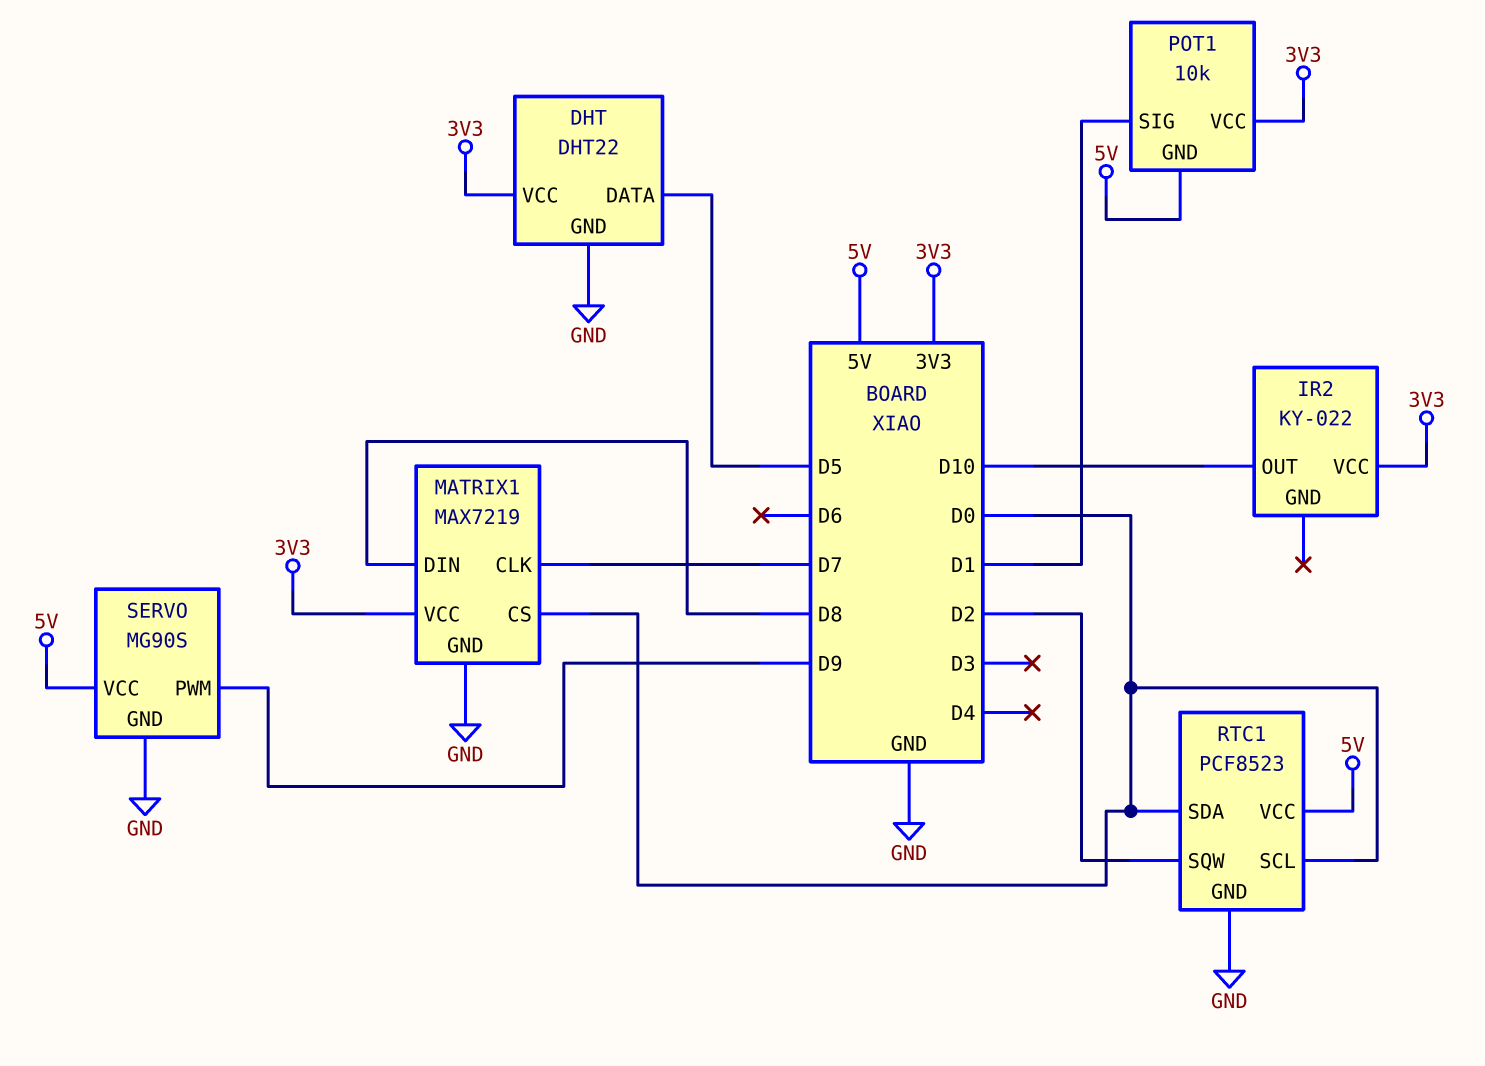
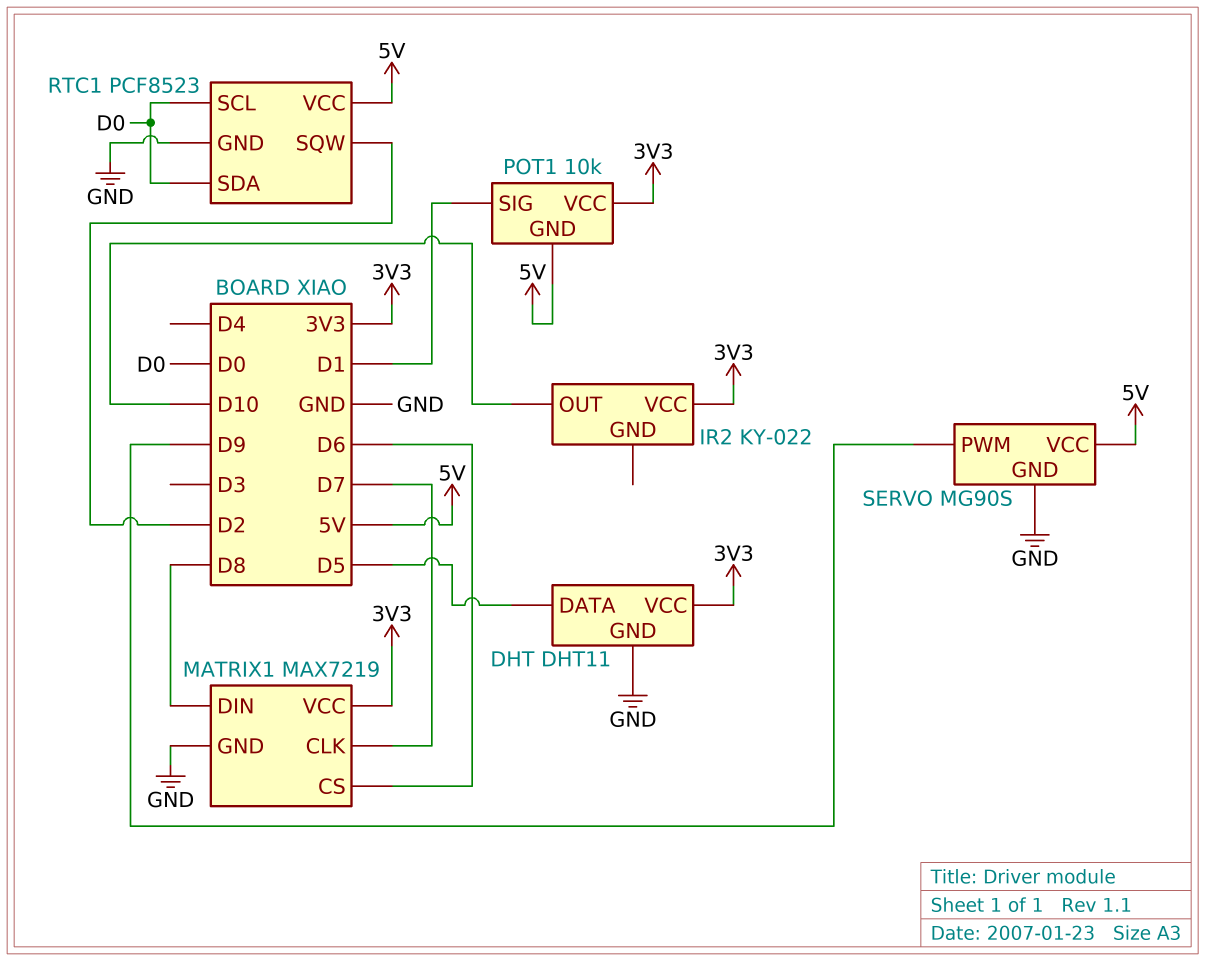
DHT: DHT22 -> DHT11
MATRIX1 pin CS: D0 -> D6

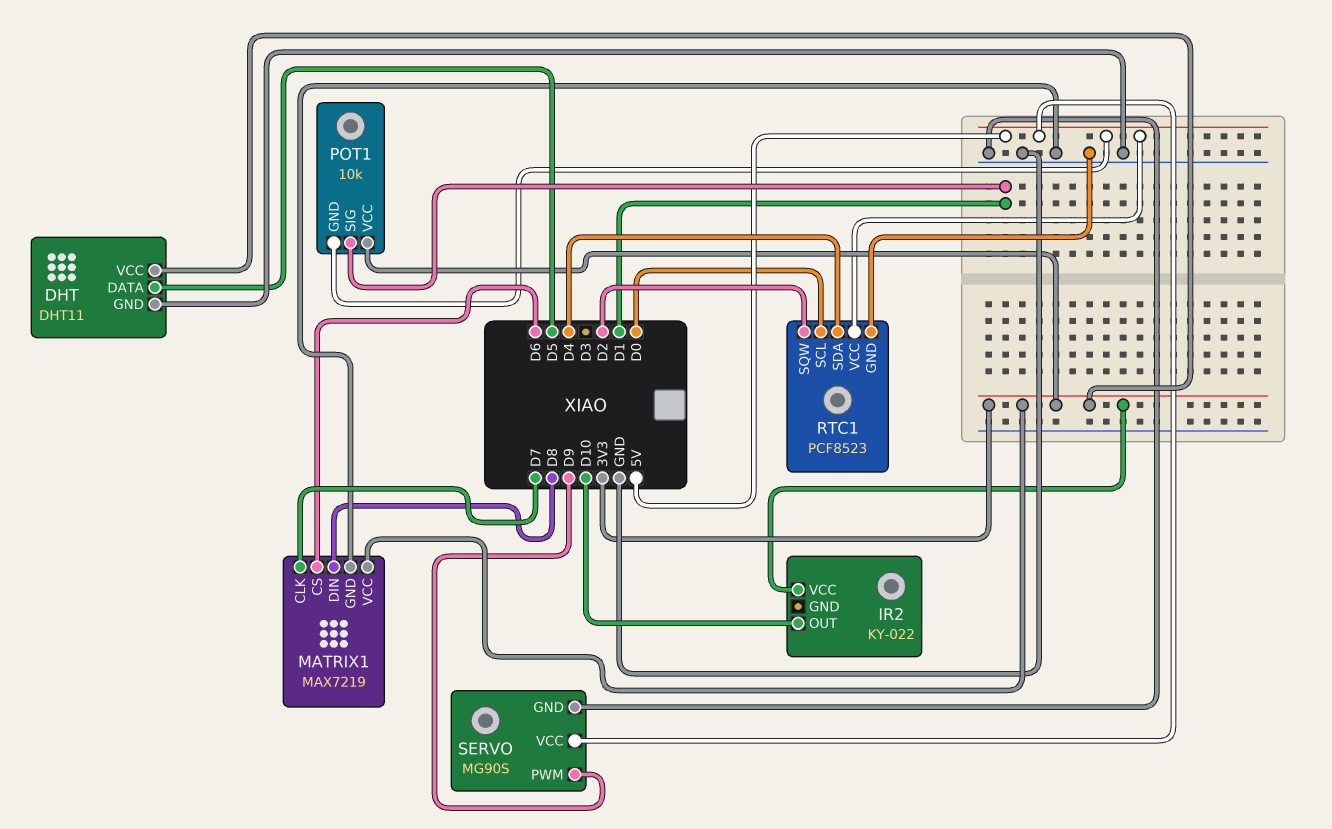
RTC1 pin SDA: D0 -> D4

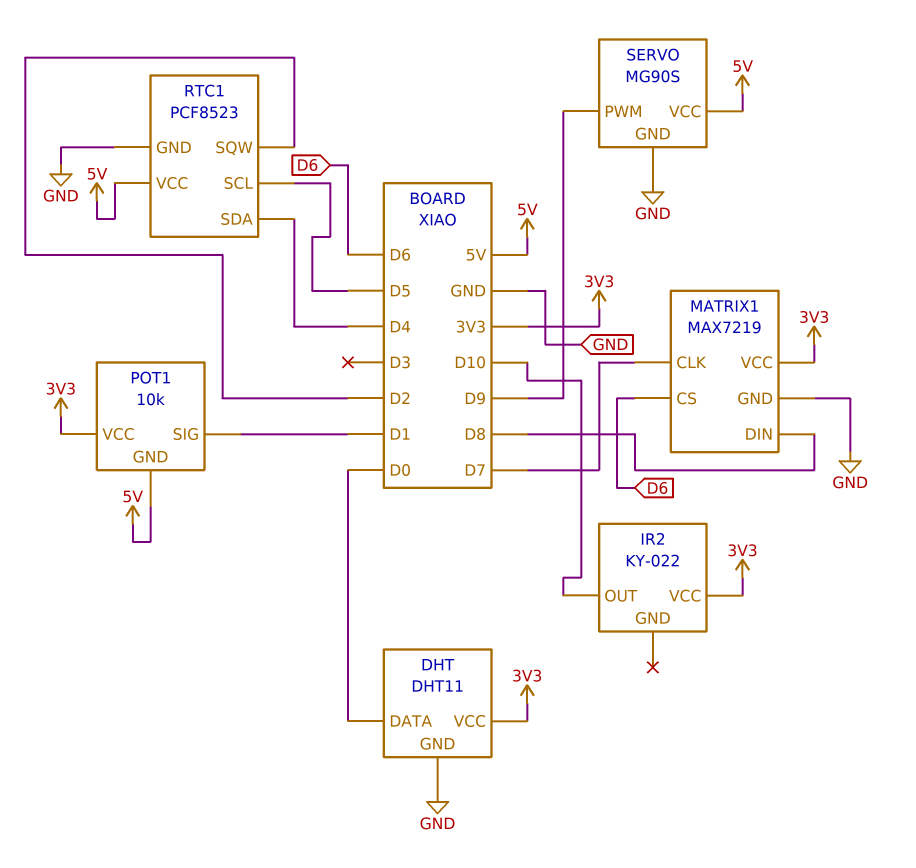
DHT pin DATA: D5 -> D0
RTC1 pin SCL: D0 -> D5

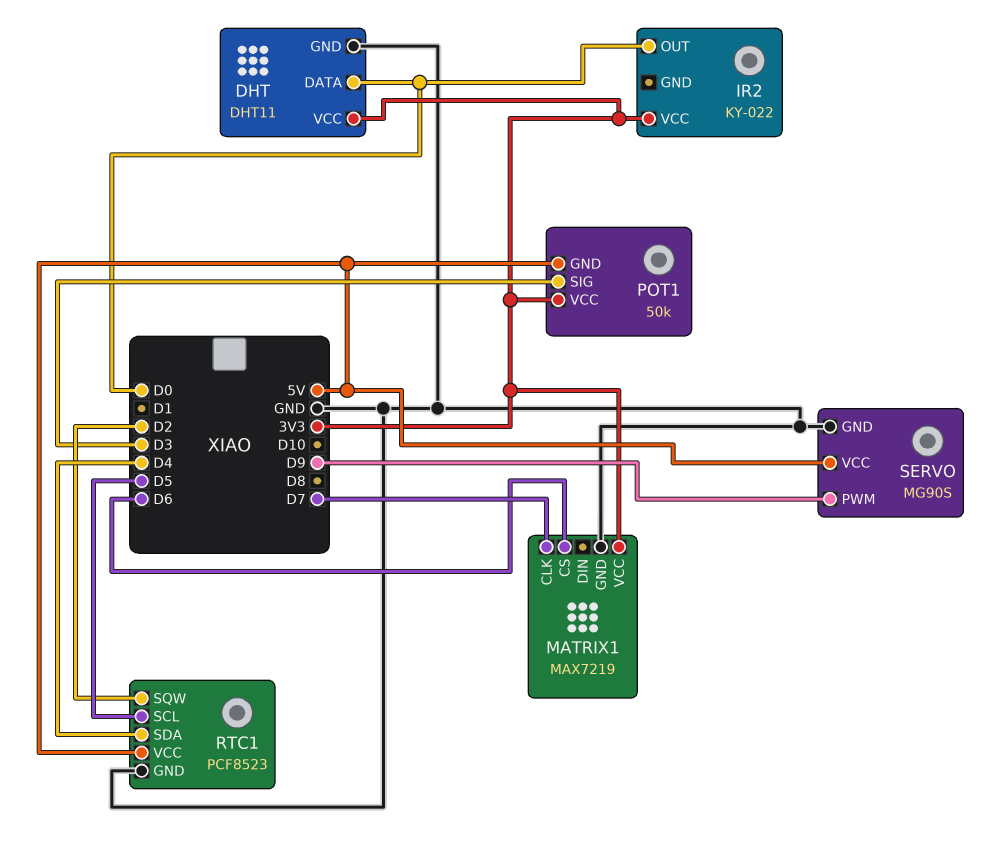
IR2 pin OUT: D10 -> D0
MATRIX1 pin DIN: D8 -> none
POT1: 10k -> 50k
POT1 pin SIG: D1 -> D3

